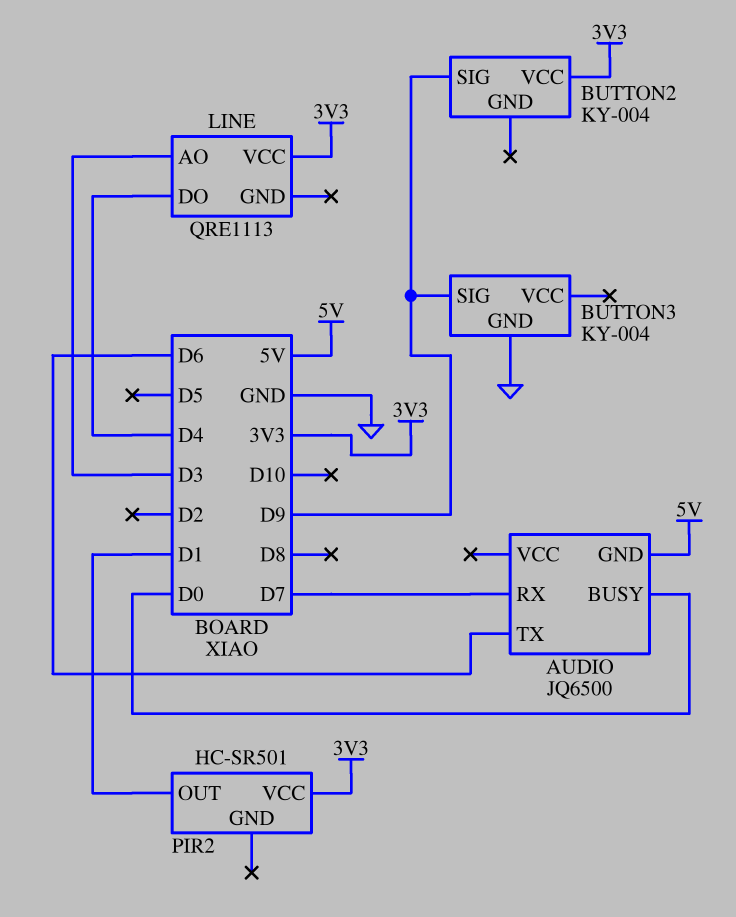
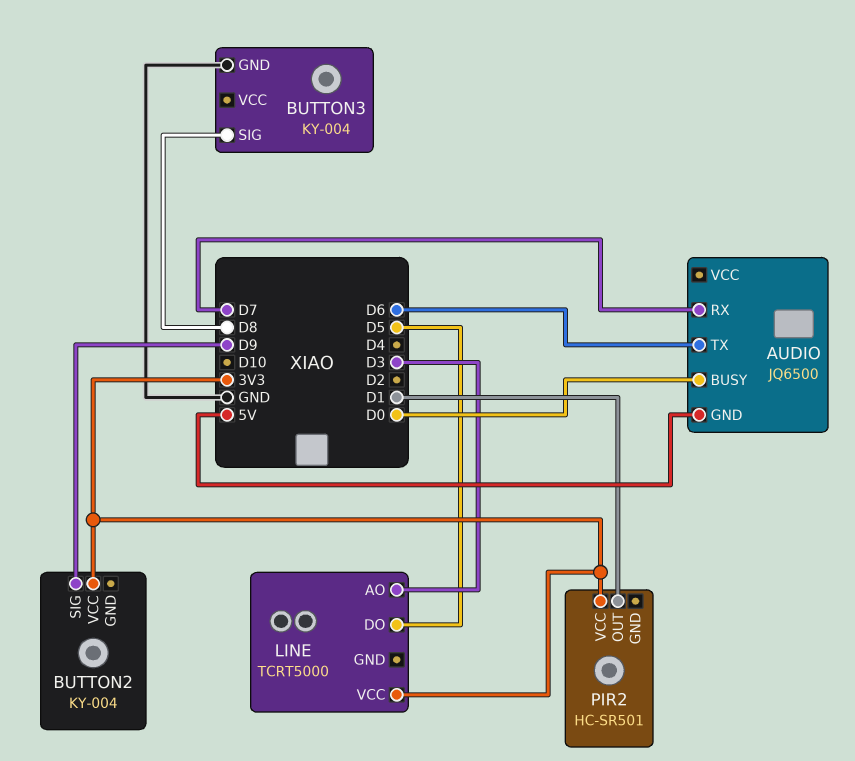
BUTTON3 pin SIG: D9 -> D8
LINE: QRE1113 -> TCRT5000
LINE pin DO: D4 -> D5

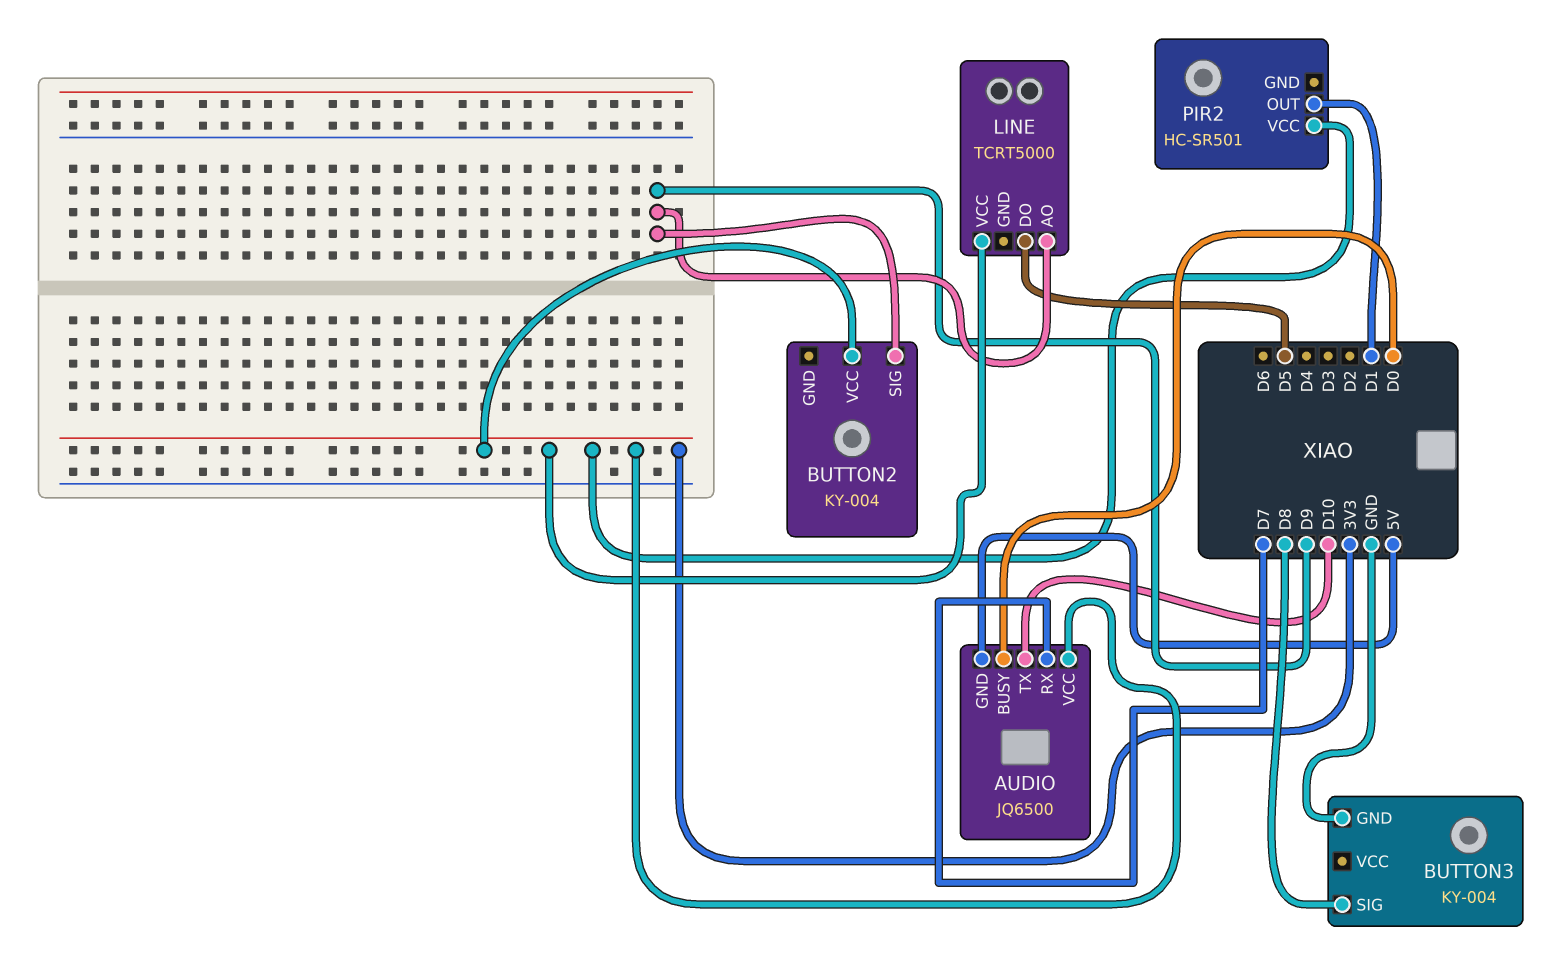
AUDIO pin TX: D6 -> D10
AUDIO pin VCC: none -> 3V3
LINE pin AO: D3 -> D9

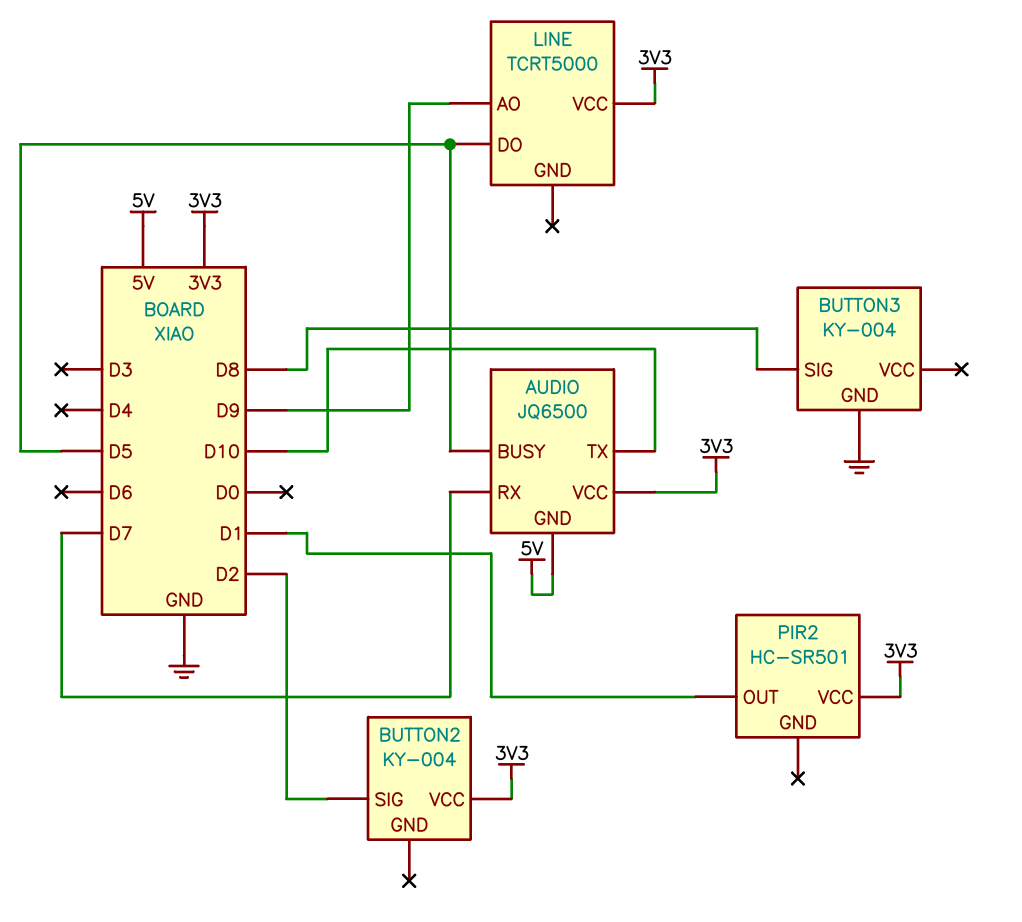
AUDIO pin BUSY: D0 -> D5
BUTTON2 pin SIG: D9 -> D2

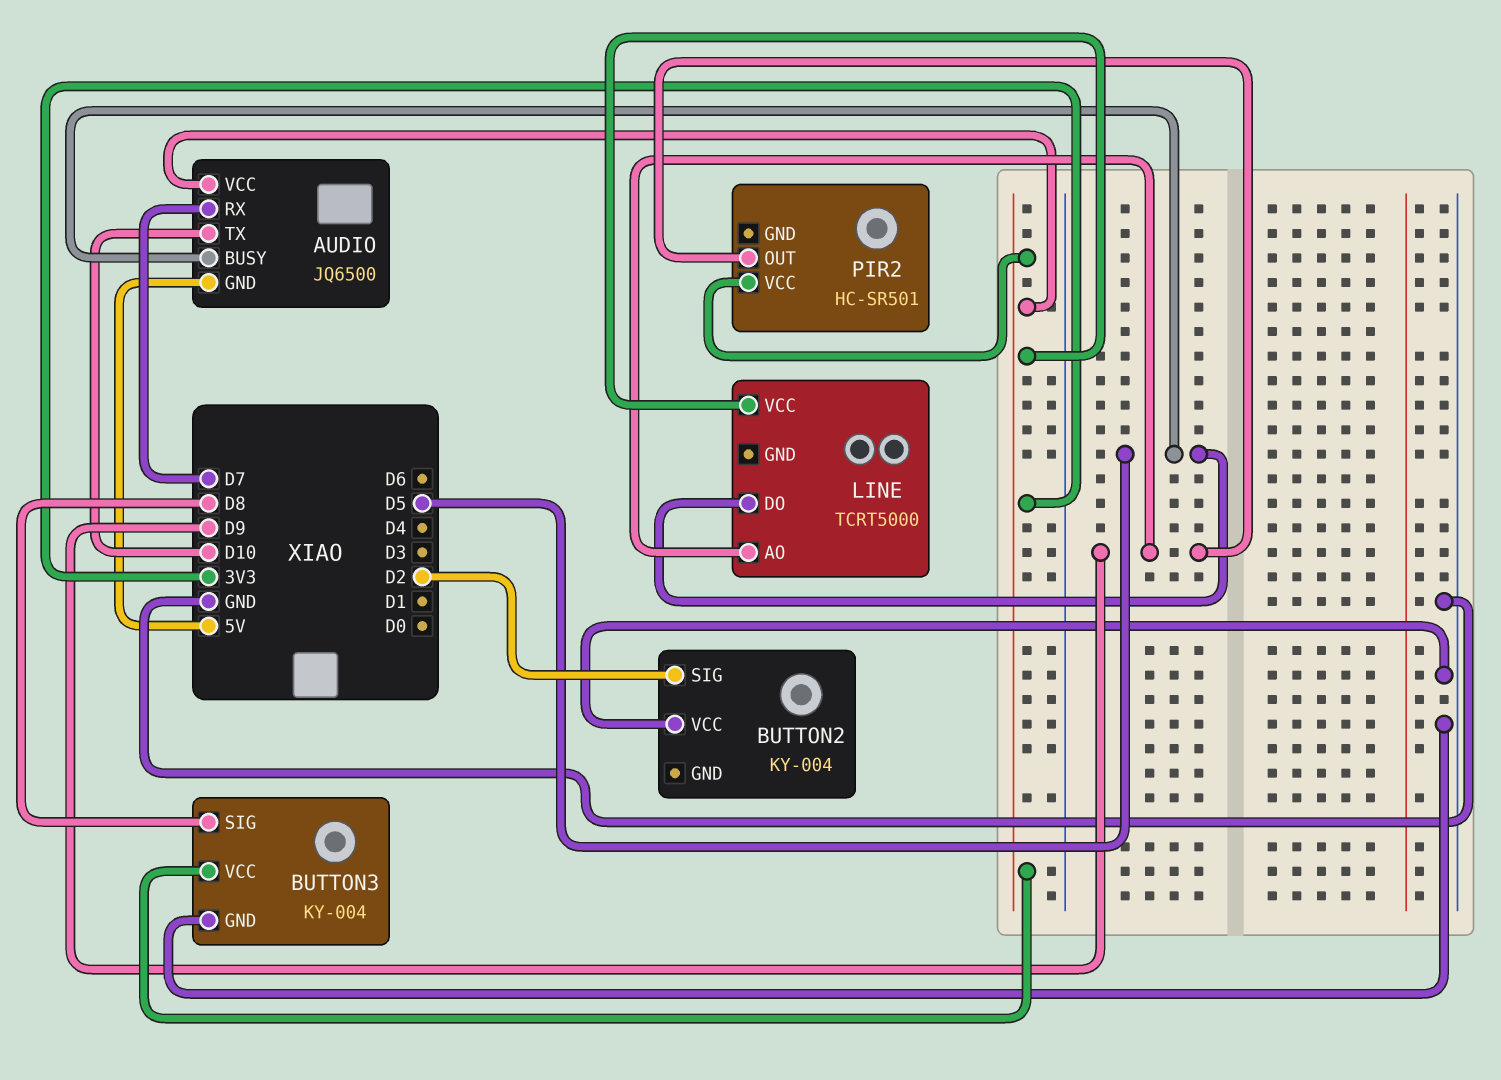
BUTTON2 pin VCC: 3V3 -> GND
BUTTON3 pin VCC: none -> 3V3
PIR2 pin OUT: D1 -> D9

